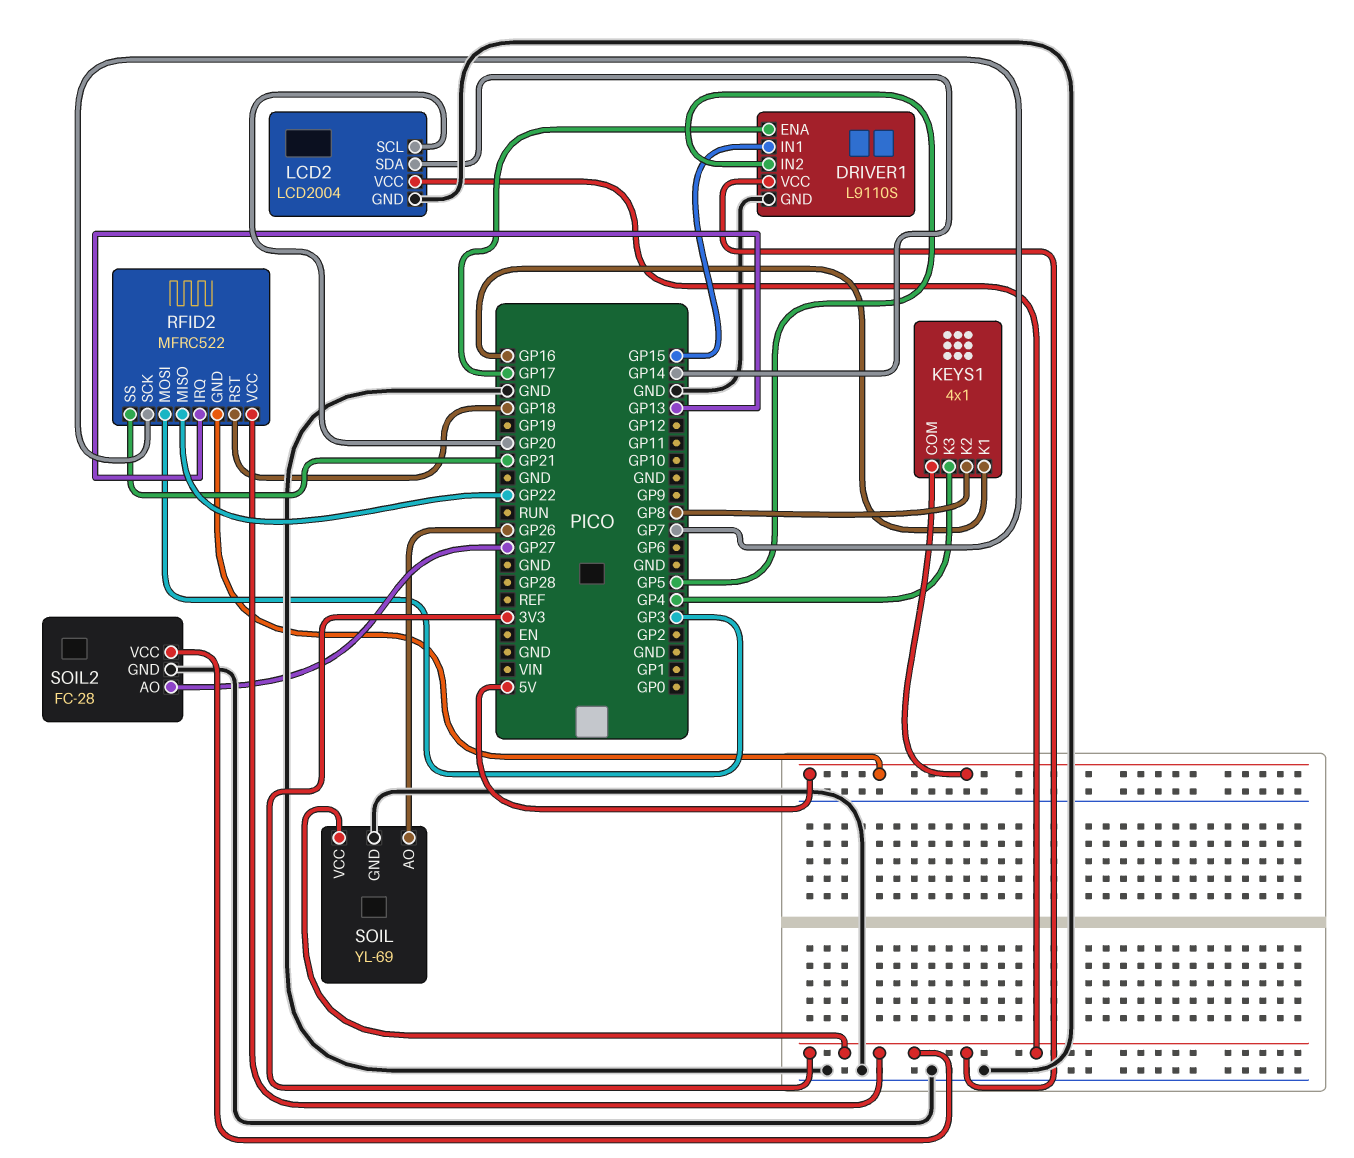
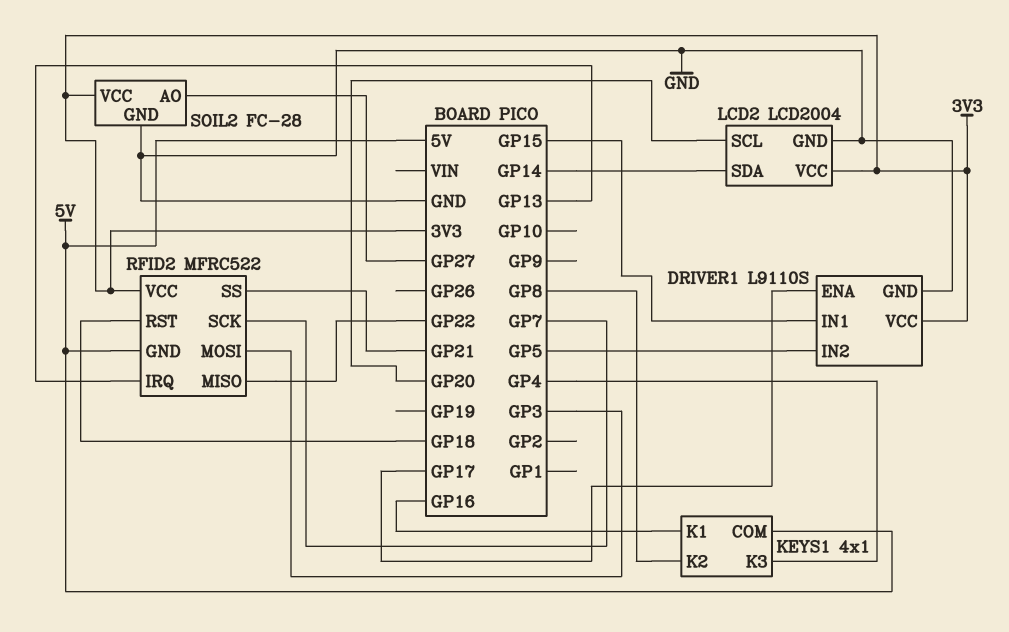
SOIL: YL-69 -> none
SOIL pin AO: GP26 -> none
SOIL pin GND: GND -> none
SOIL pin VCC: 3V3 -> none

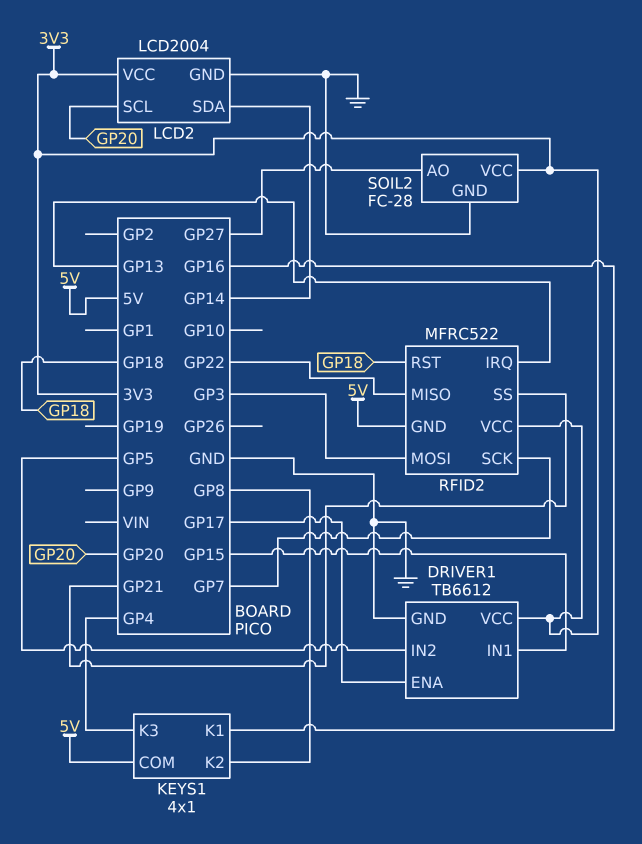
DRIVER1: L9110S -> TB6612

